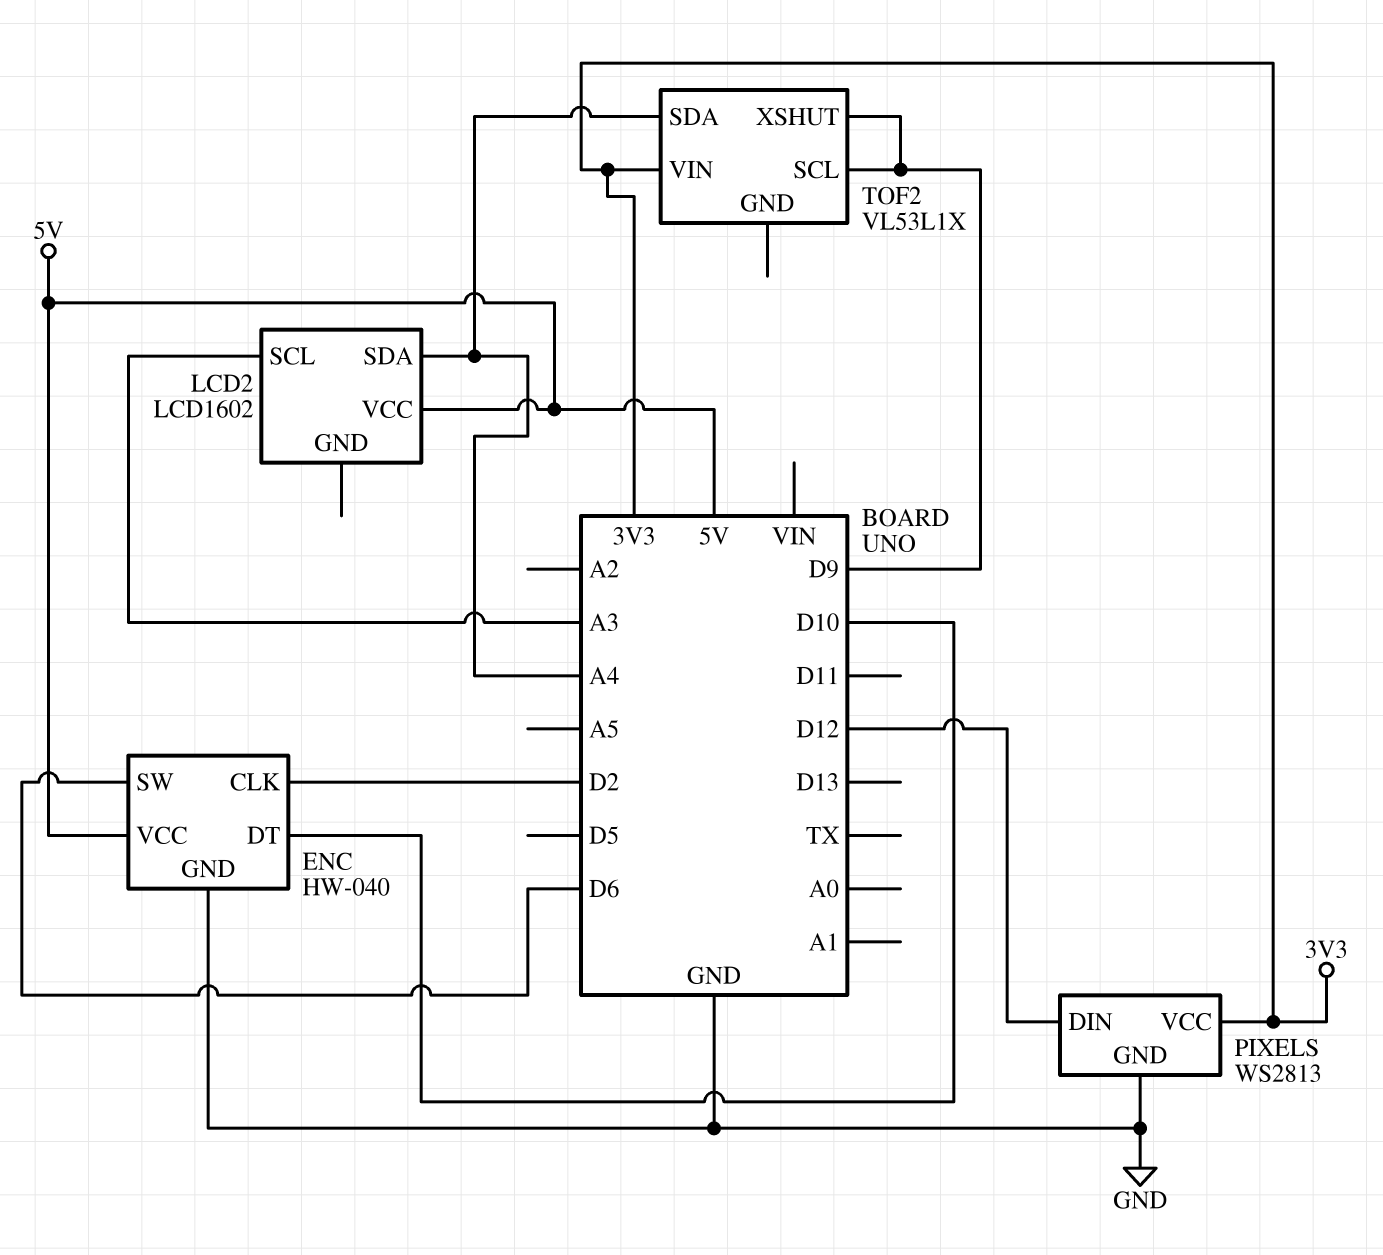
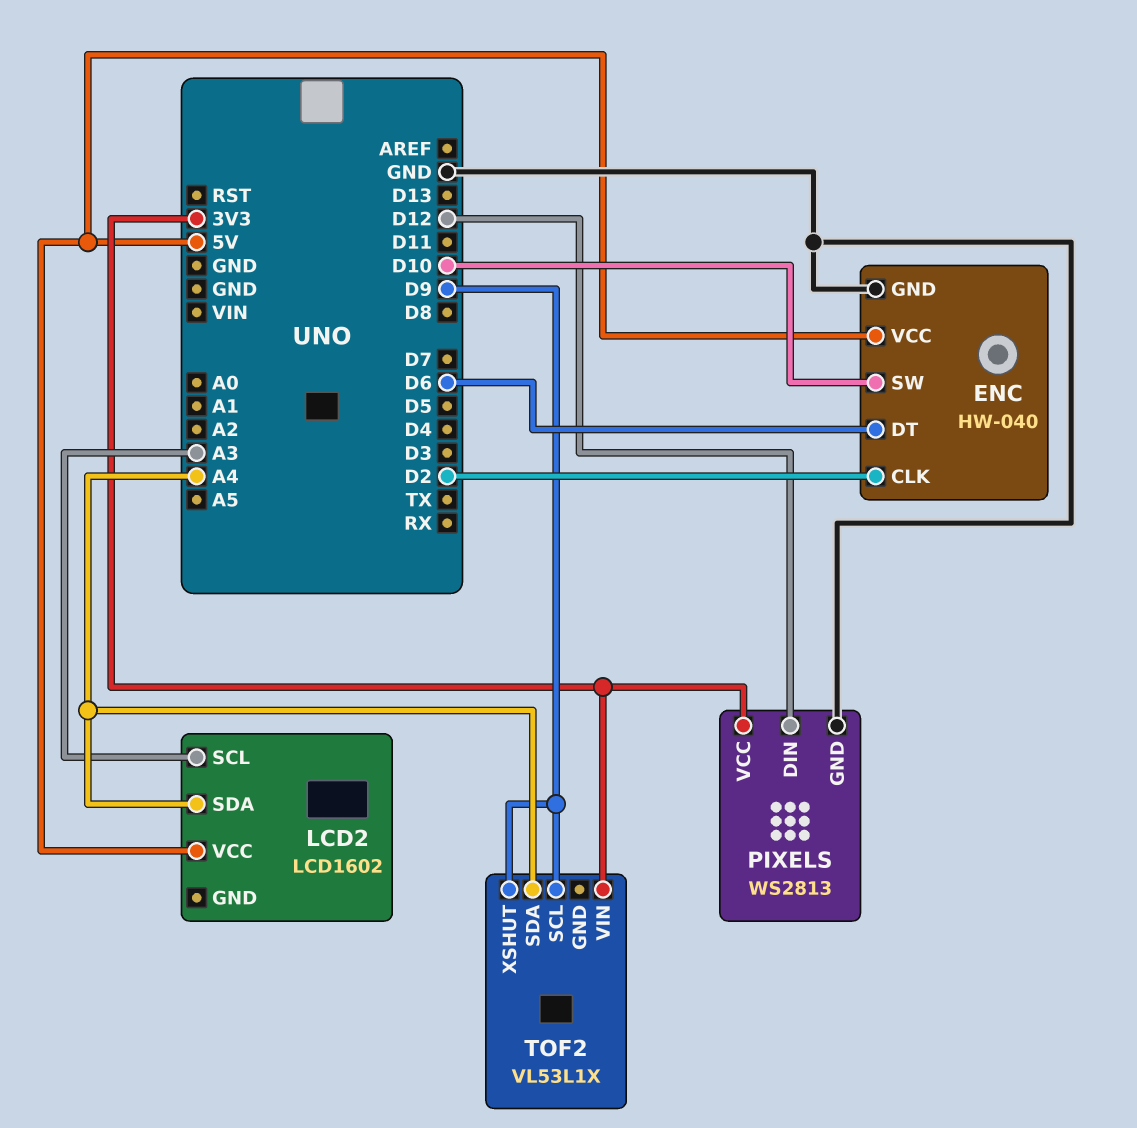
ENC pin DT: D10 -> D6
ENC pin SW: D6 -> D10

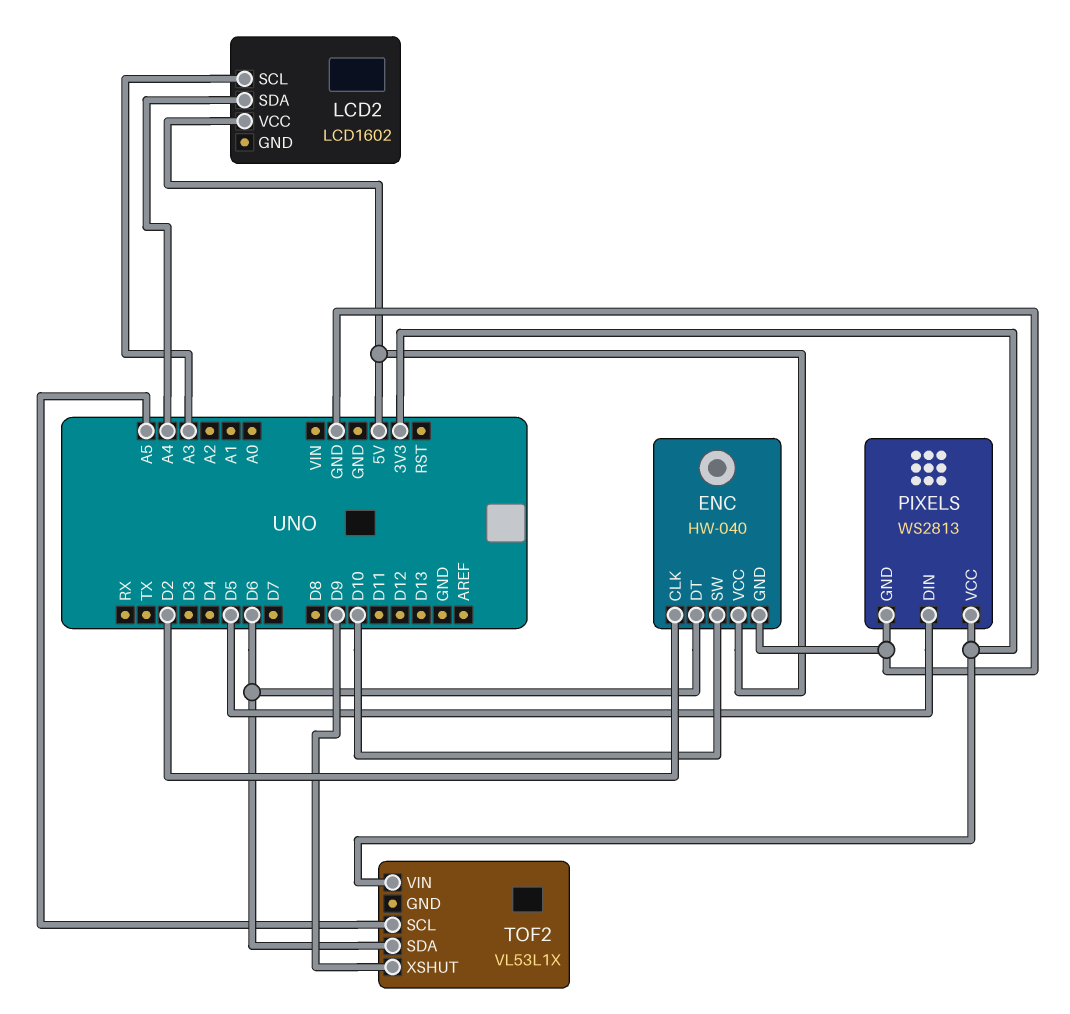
PIXELS pin DIN: D12 -> D5
TOF2 pin SCL: D9 -> A5
TOF2 pin SDA: A4 -> D6

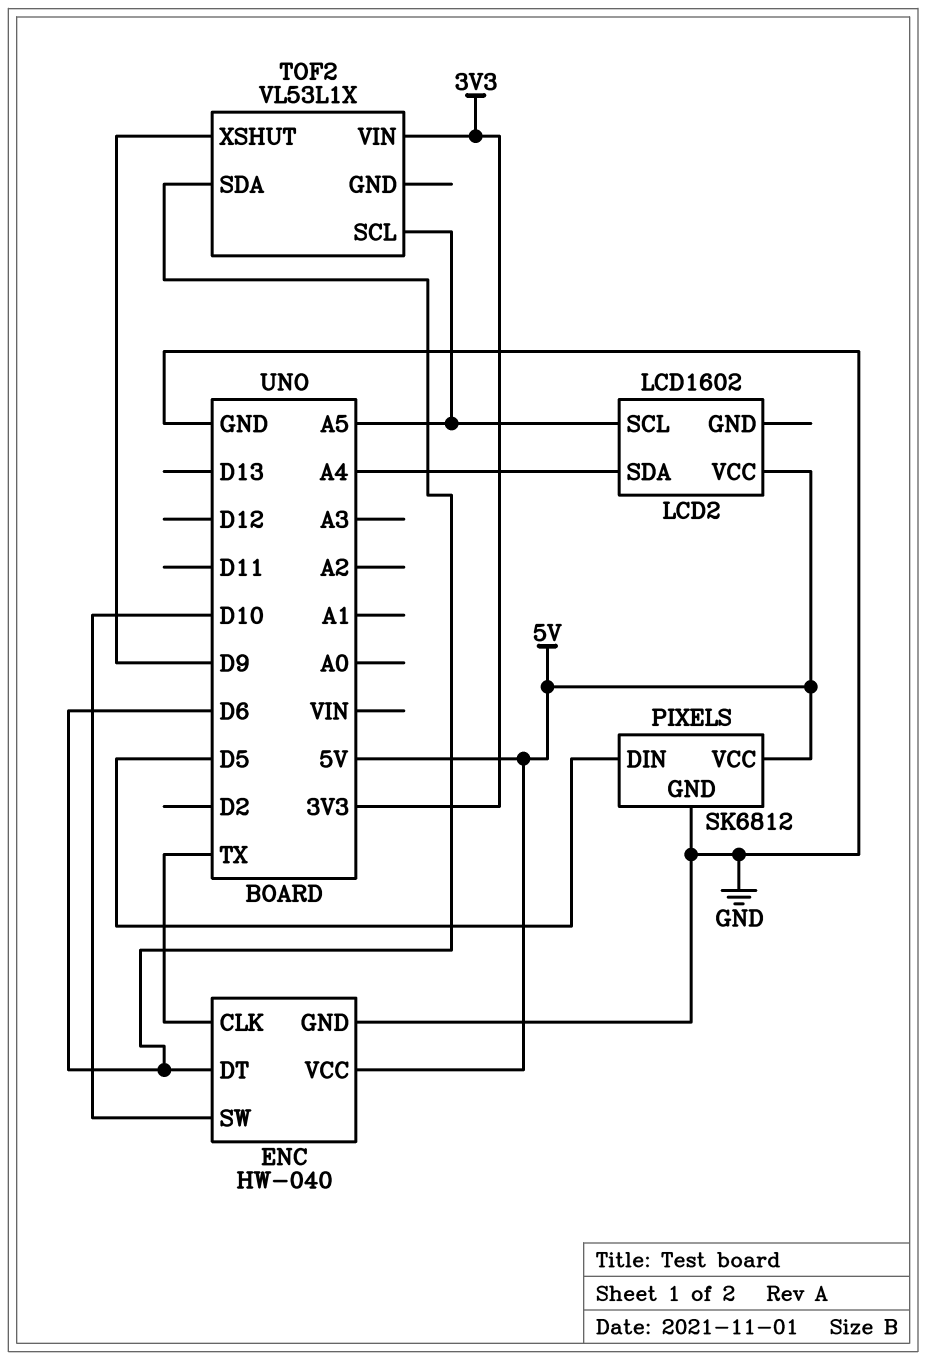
ENC pin CLK: D2 -> TX
LCD2 pin SCL: A3 -> A5
PIXELS: WS2813 -> SK6812
PIXELS pin VCC: 3V3 -> 5V

